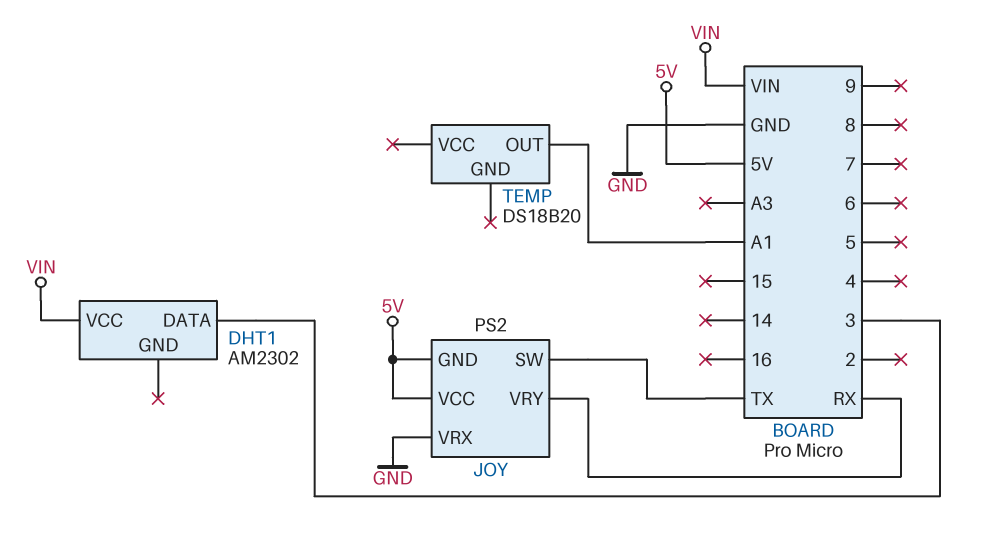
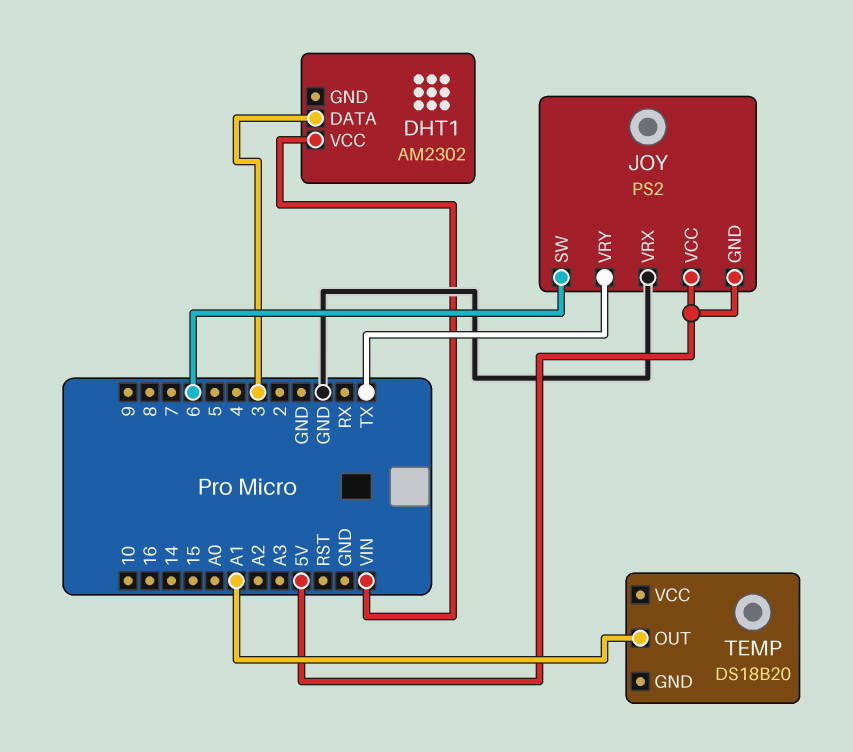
JOY pin SW: TX -> 6
JOY pin VRY: RX -> TX

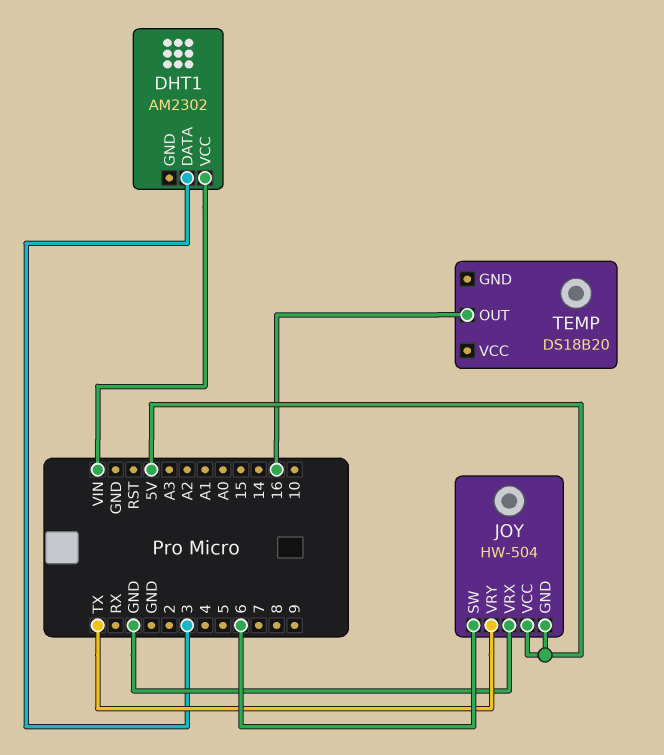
JOY: PS2 -> HW-504
TEMP pin OUT: A1 -> 16

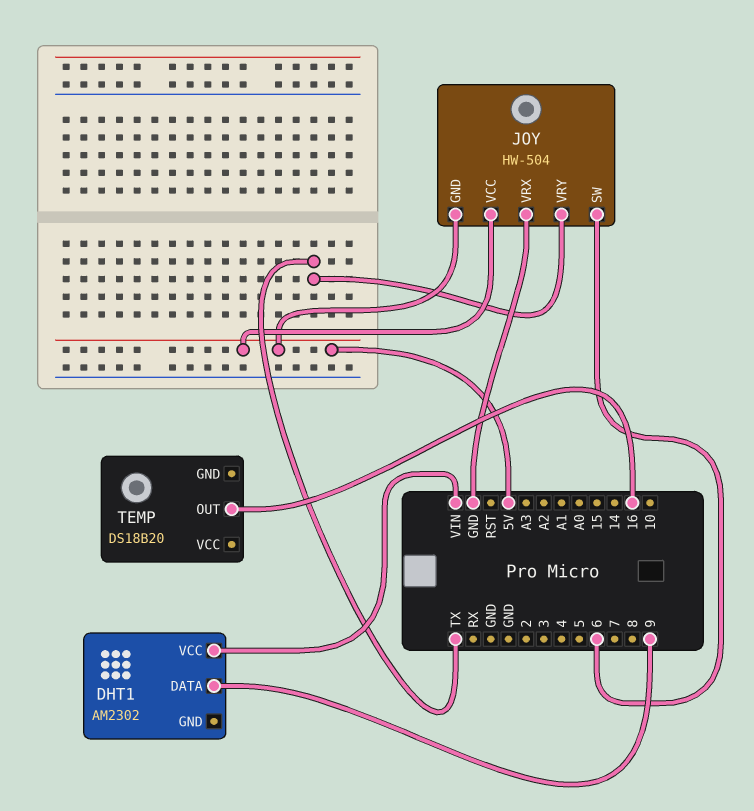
DHT1 pin DATA: 3 -> 9

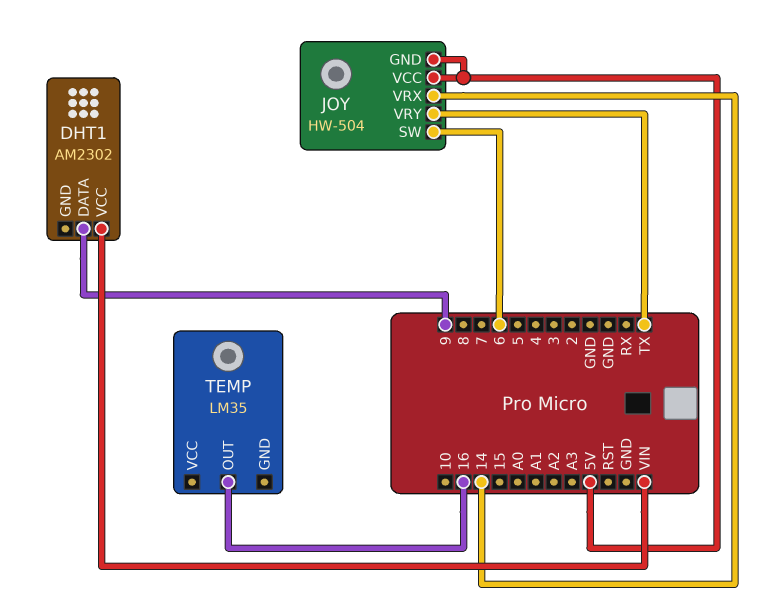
JOY pin VRX: GND -> 14
TEMP: DS18B20 -> LM35

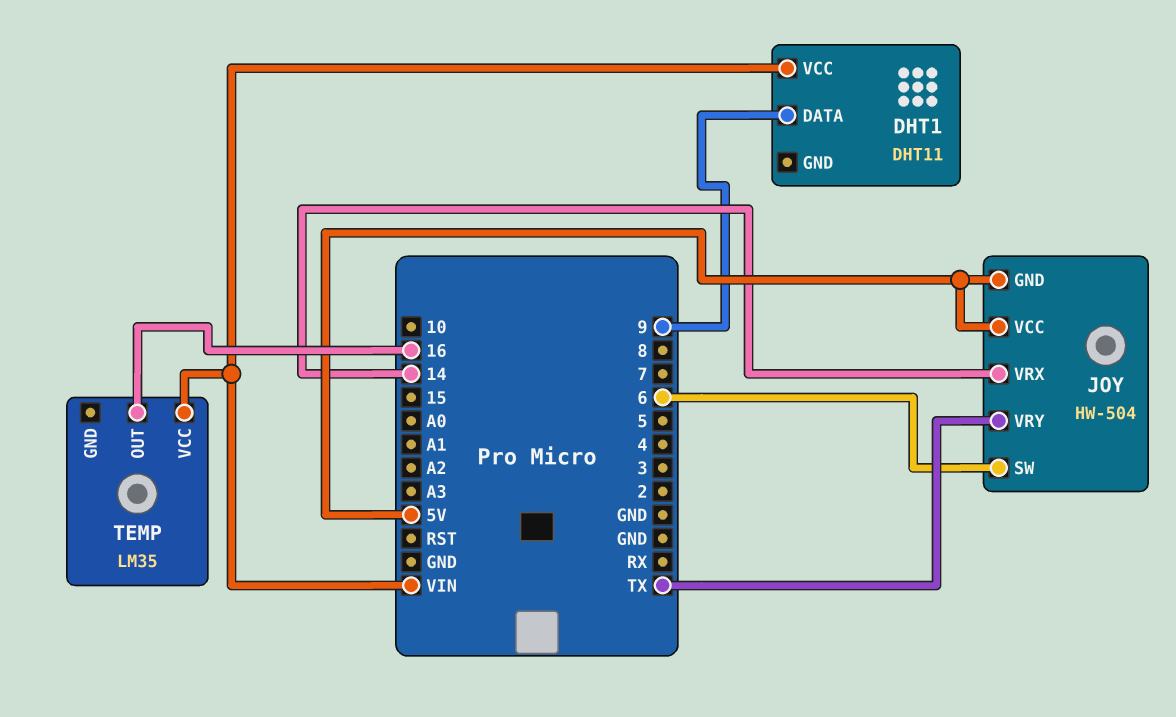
DHT1: AM2302 -> DHT11
TEMP pin VCC: none -> VIN

